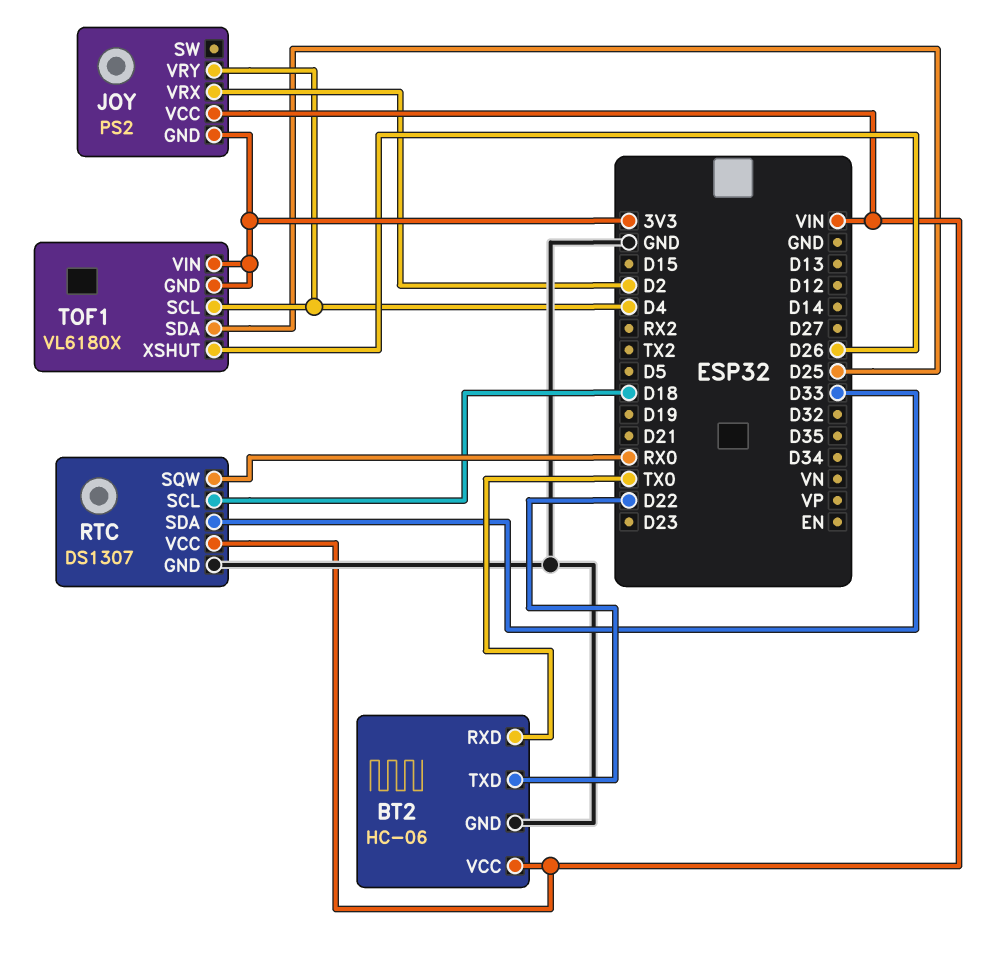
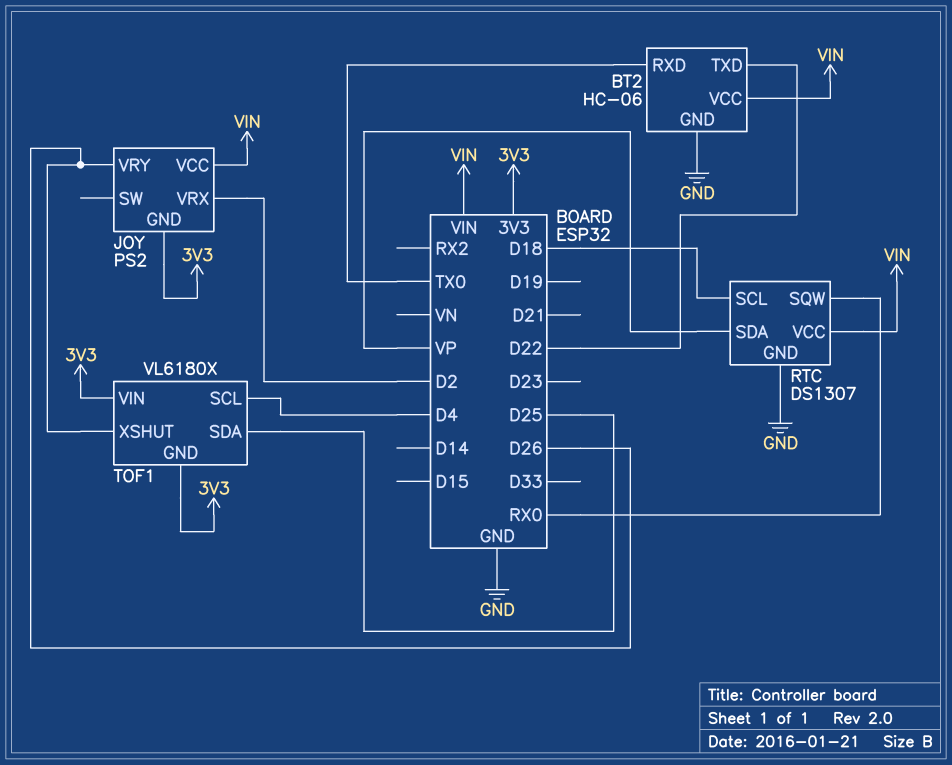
JOY pin VRY: D4 -> D26
RTC pin SDA: D33 -> VP

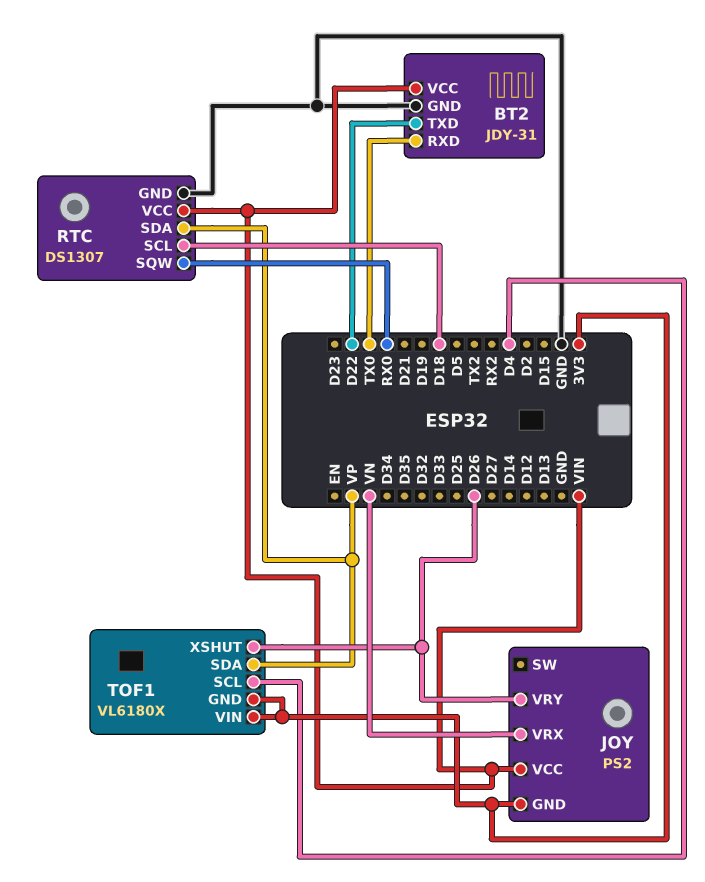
BT2: HC-06 -> JDY-31
JOY pin VRX: D2 -> VN
TOF1 pin SDA: D25 -> VP

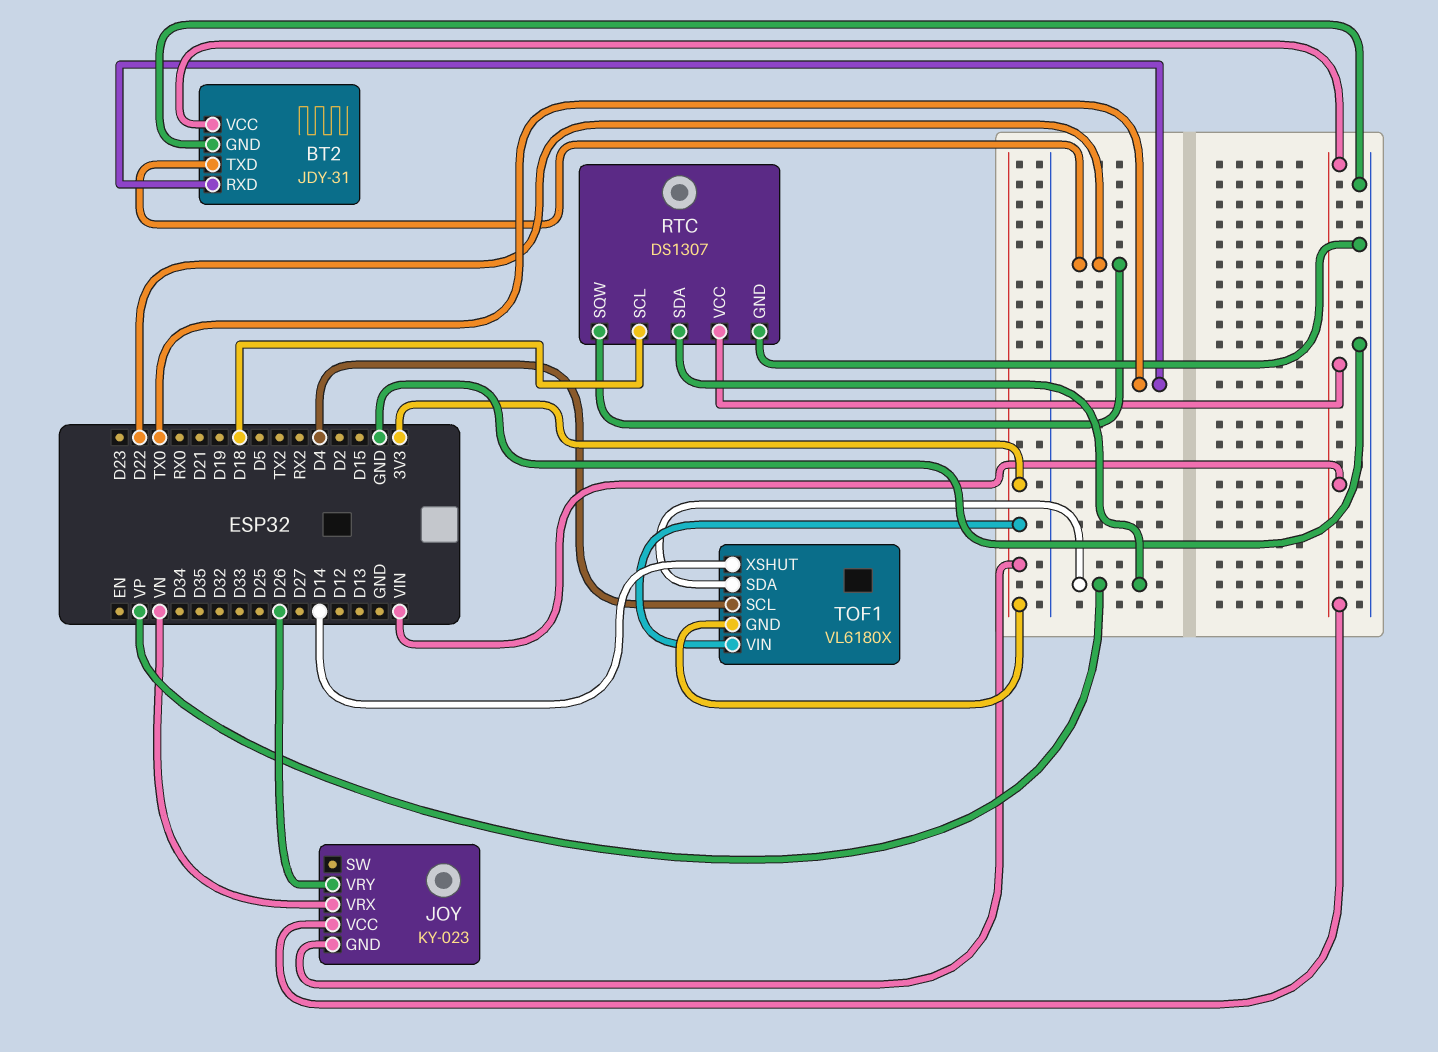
JOY: PS2 -> KY-023
RTC pin SQW: RX0 -> D22
TOF1 pin XSHUT: D26 -> D14

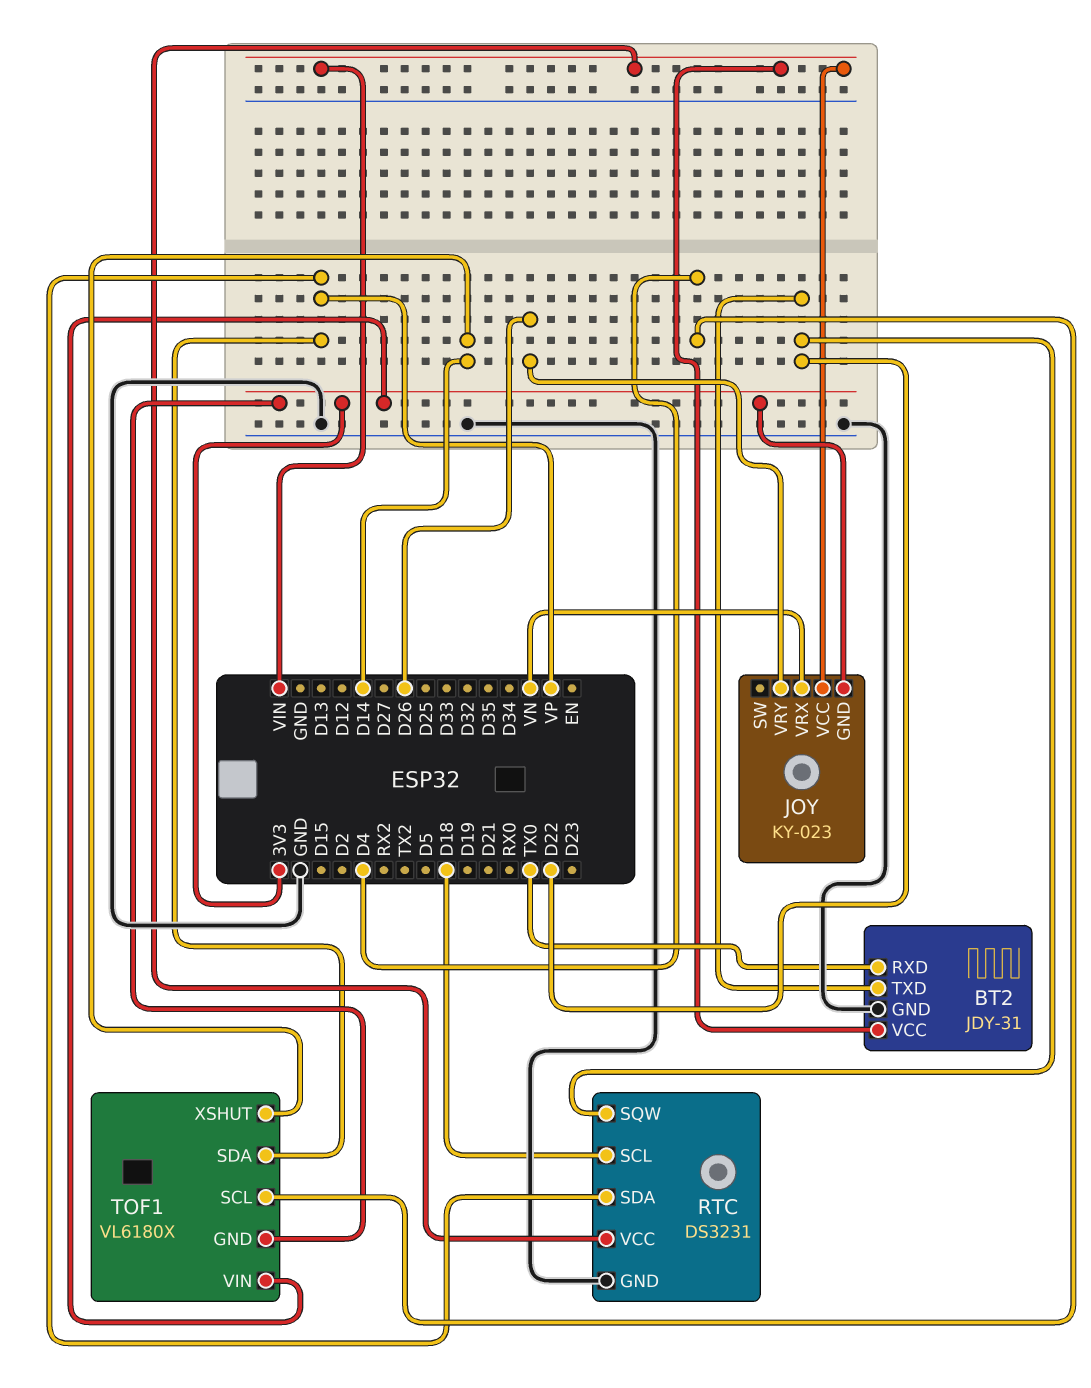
RTC: DS1307 -> DS3231

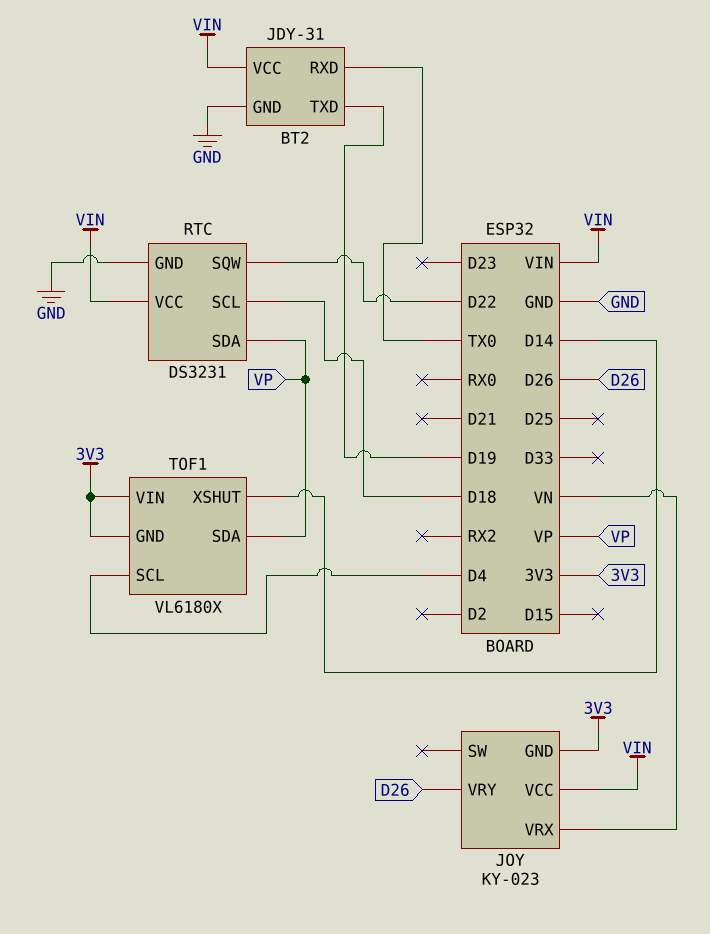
BT2 pin TXD: D22 -> D19

